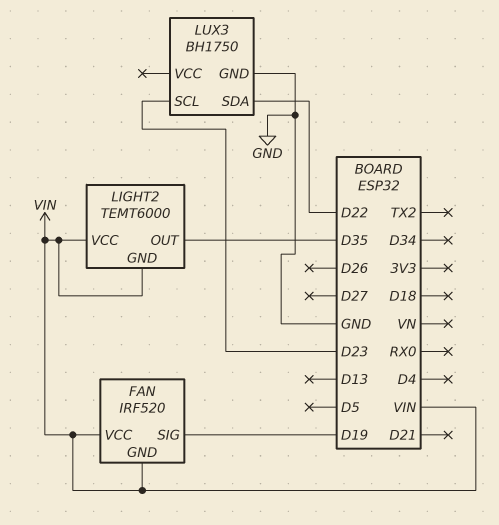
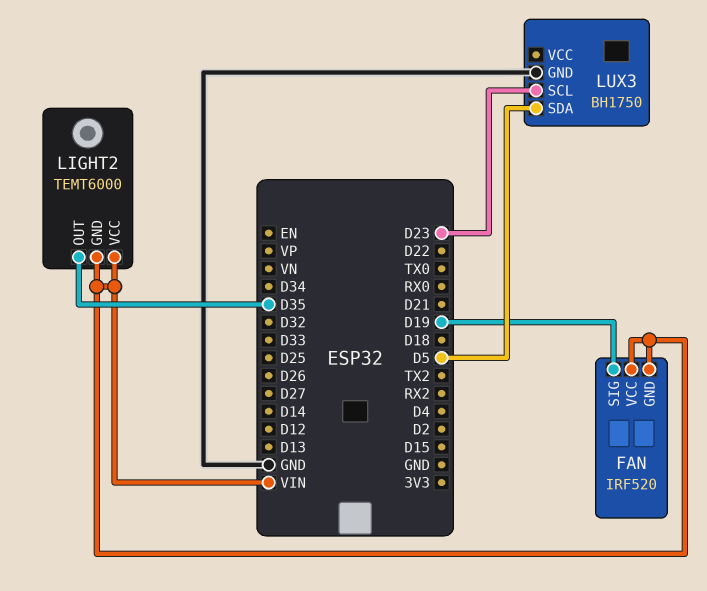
LUX3 pin SDA: D22 -> D5

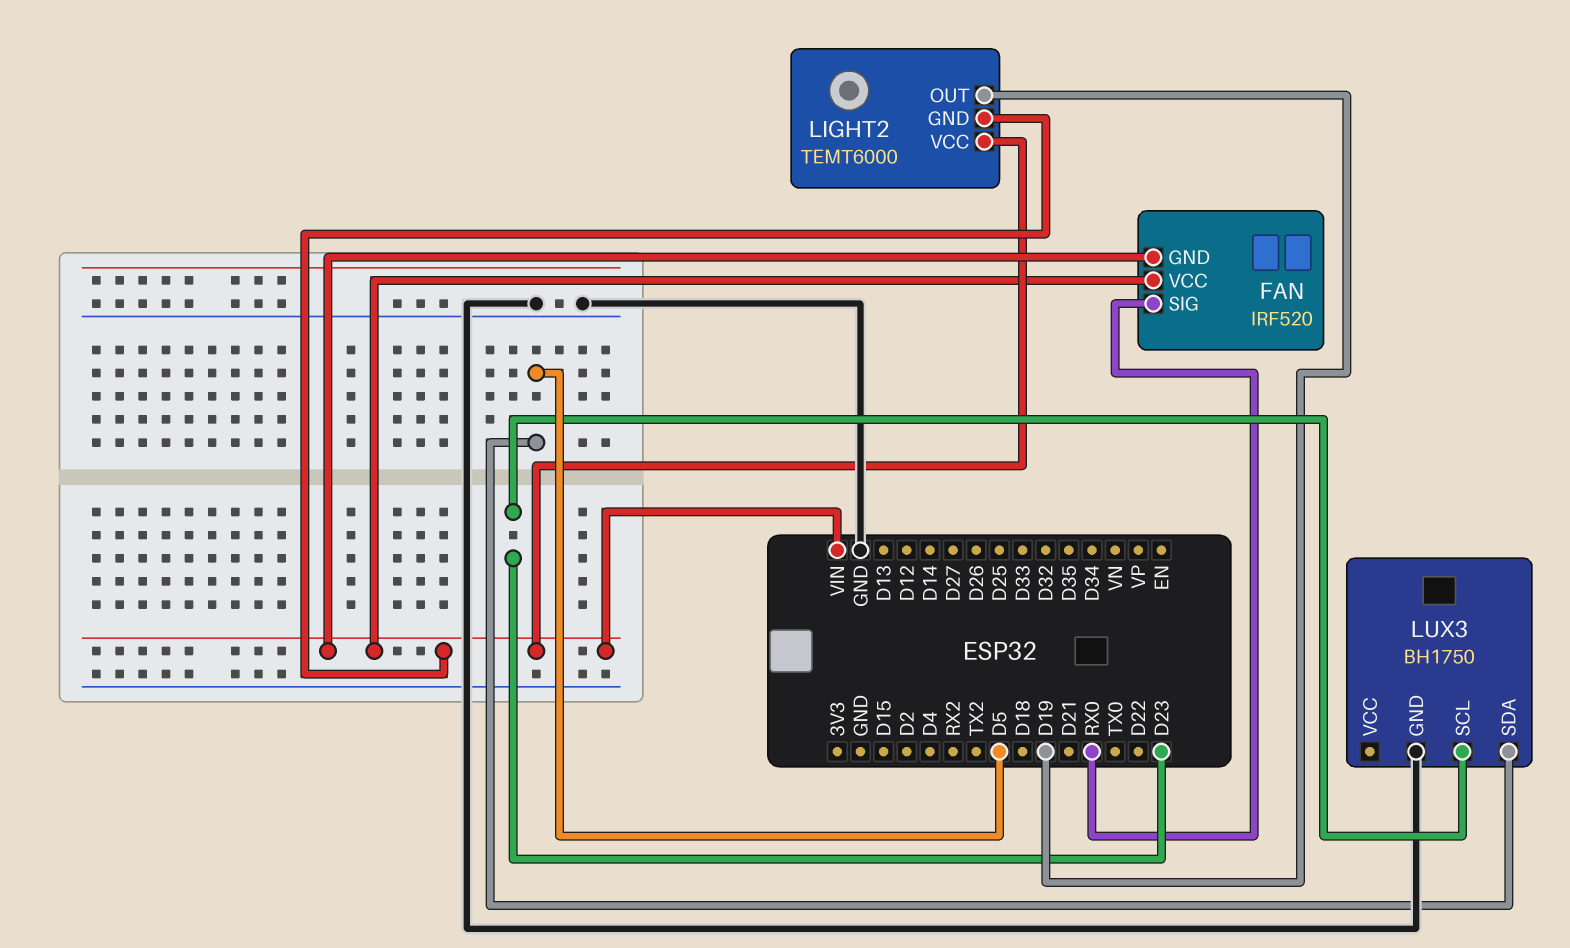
FAN pin SIG: D19 -> RX0
LIGHT2 pin OUT: D35 -> D19

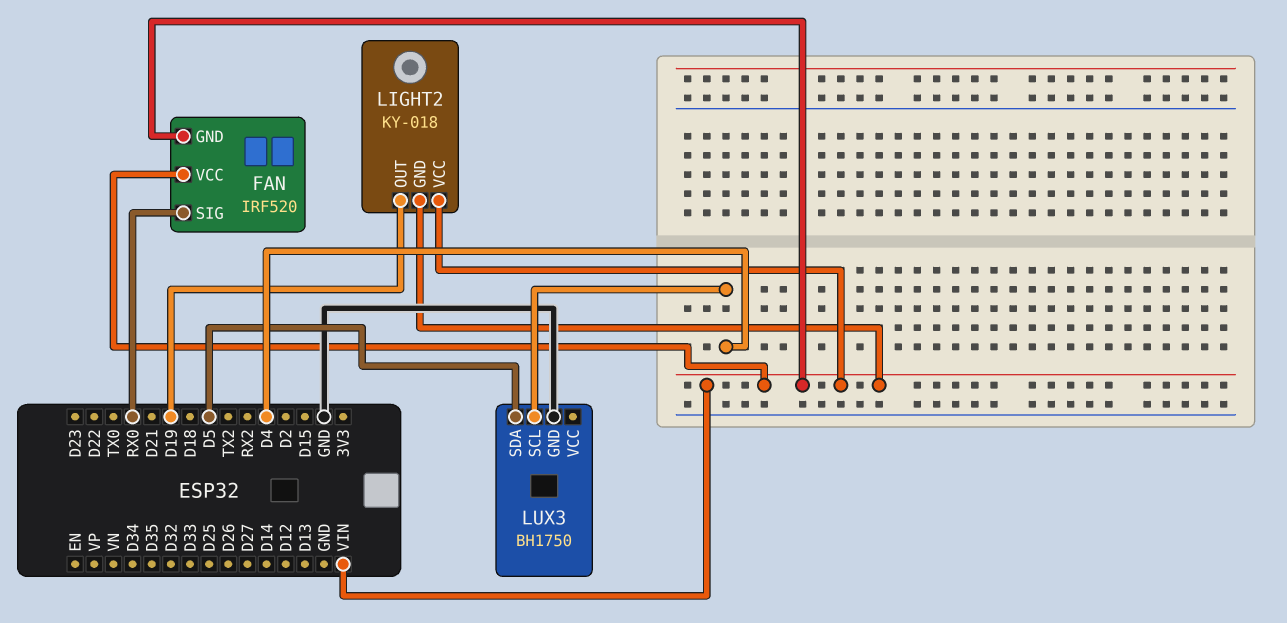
LIGHT2: TEMT6000 -> KY-018
LUX3 pin SCL: D23 -> D4

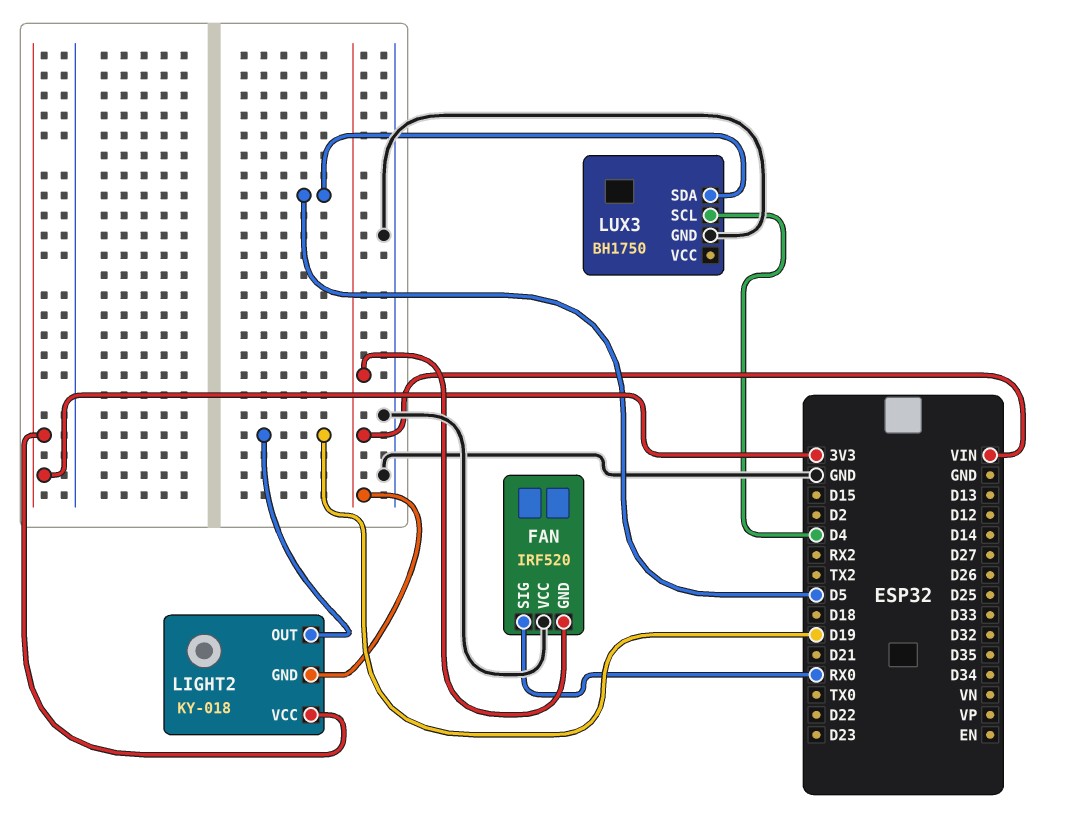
FAN pin VCC: VIN -> GND
LIGHT2 pin VCC: VIN -> 3V3

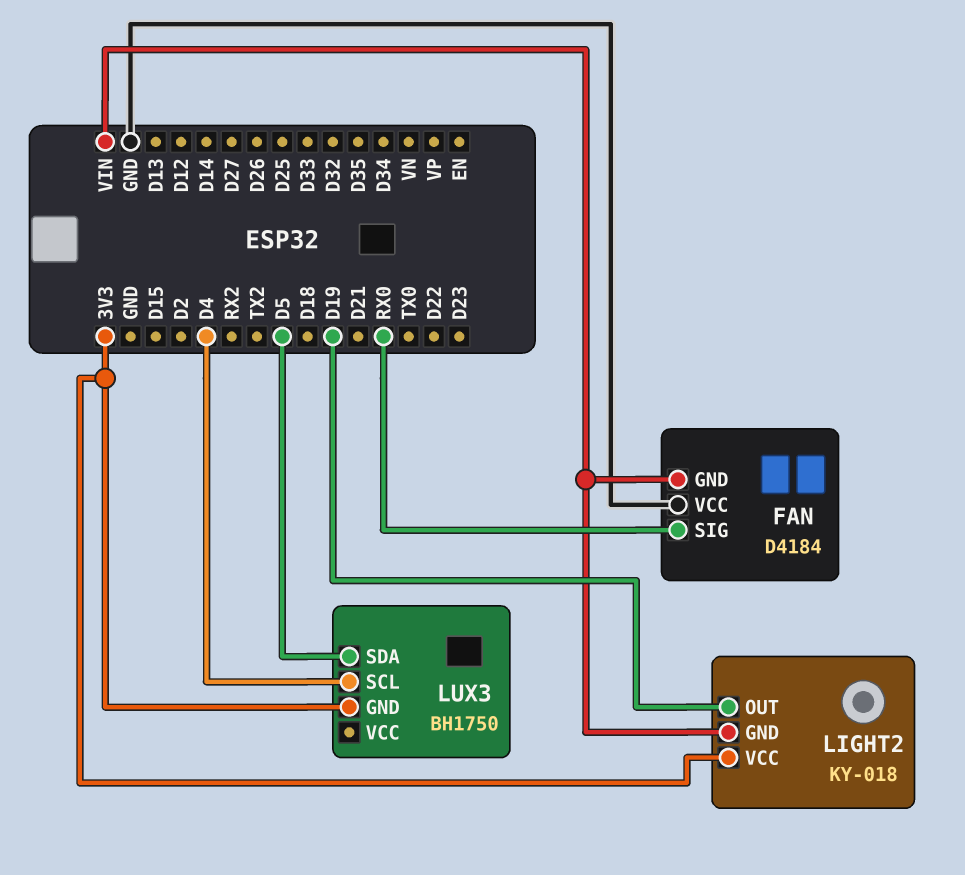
FAN: IRF520 -> D4184
LUX3 pin GND: GND -> 3V3

